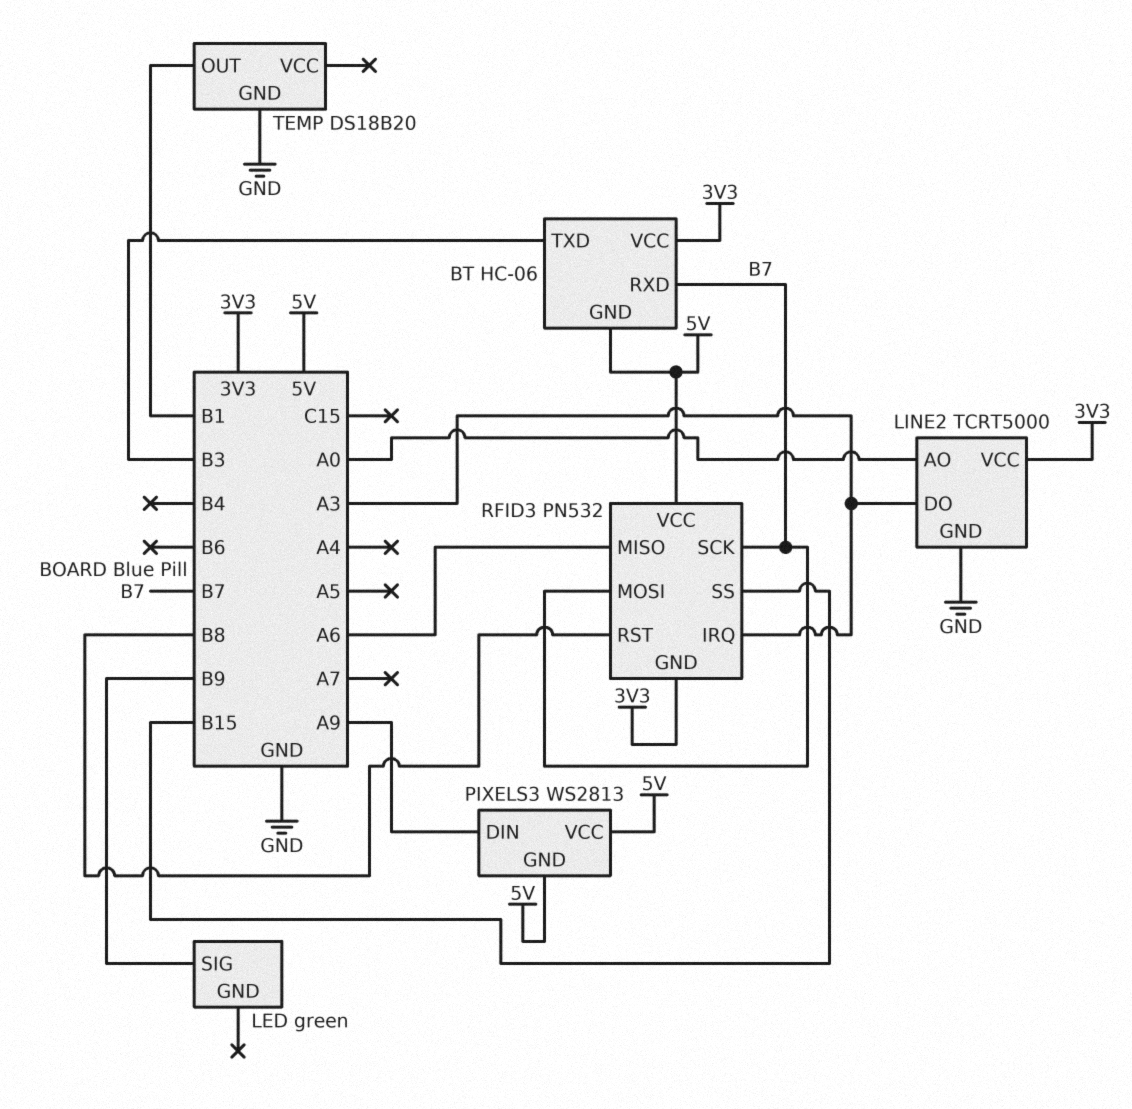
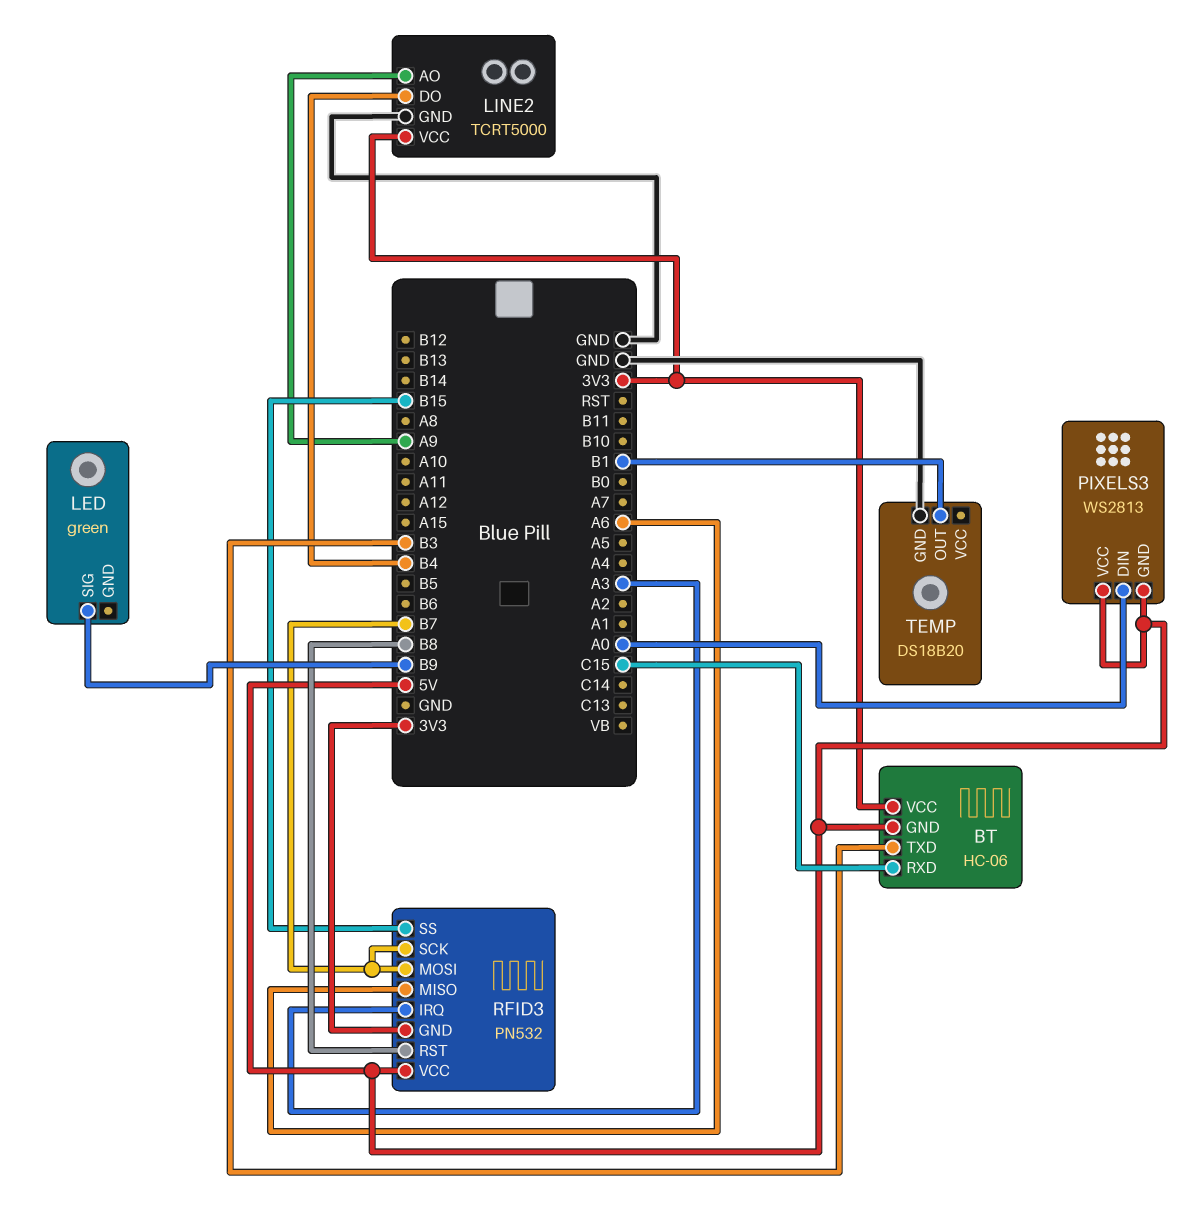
BT pin RXD: B7 -> C15
LINE2 pin AO: A0 -> A9
LINE2 pin DO: A3 -> B4
PIXELS3 pin DIN: A9 -> A0

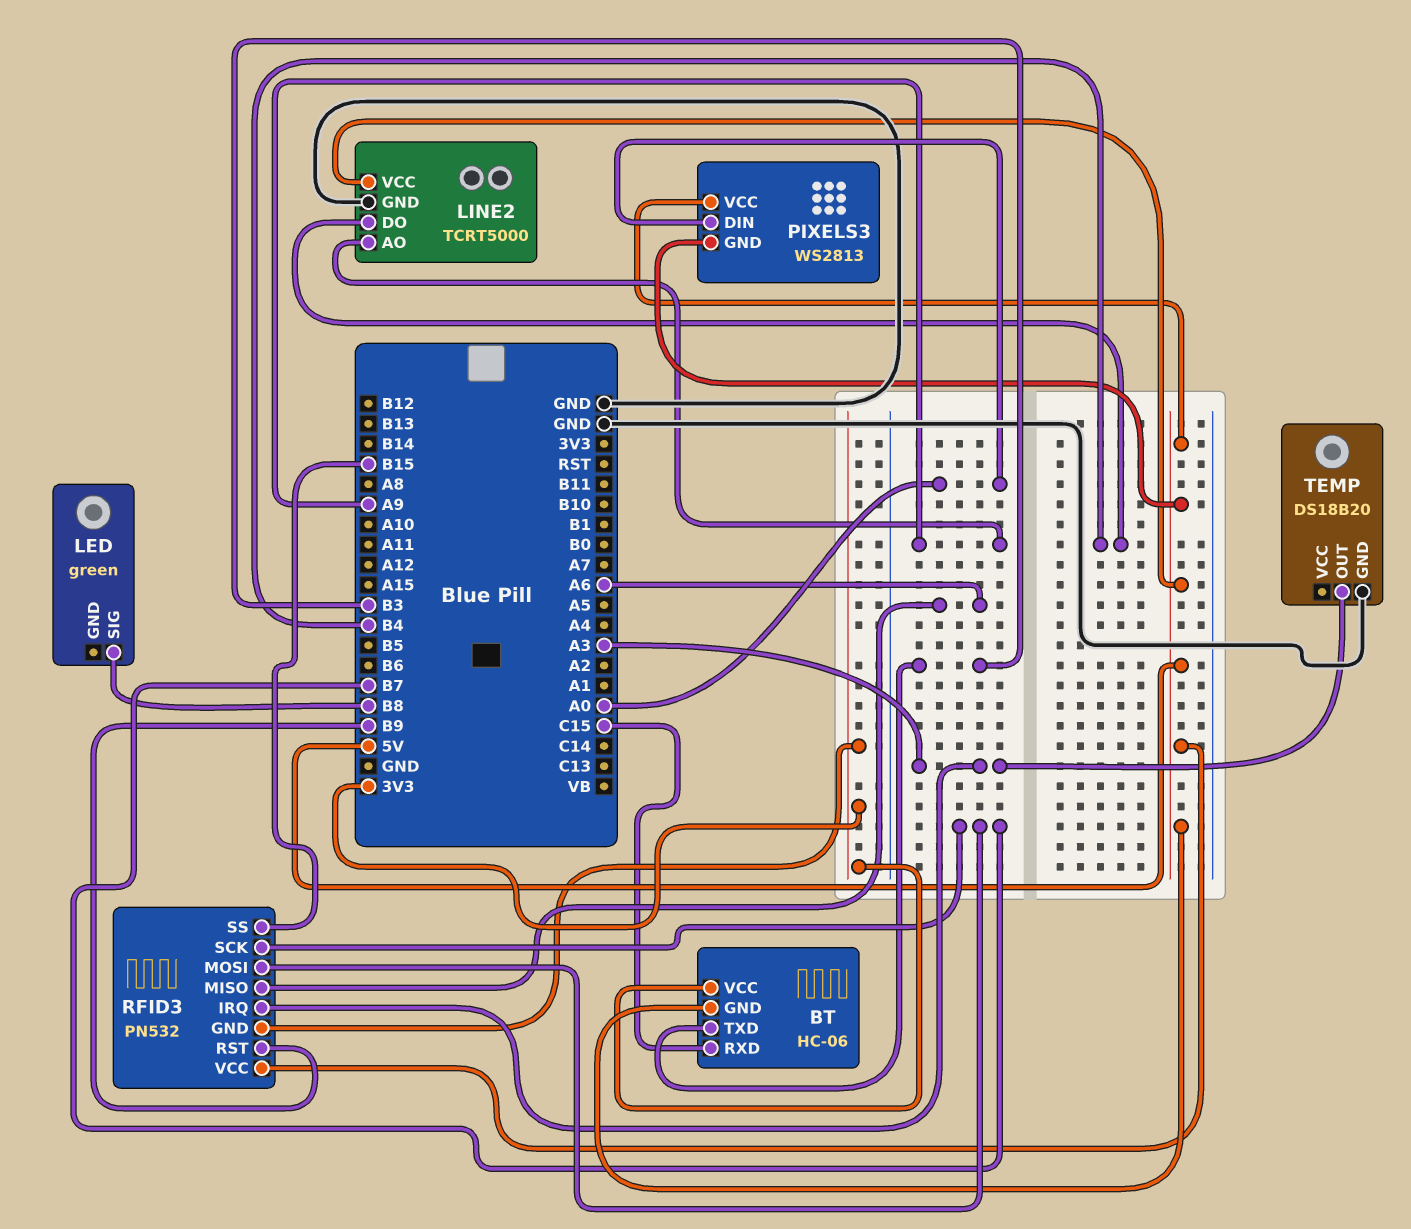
LED pin SIG: B9 -> B8
LINE2 pin VCC: 3V3 -> 5V
RFID3 pin RST: B8 -> B9
TEMP pin OUT: B1 -> A3

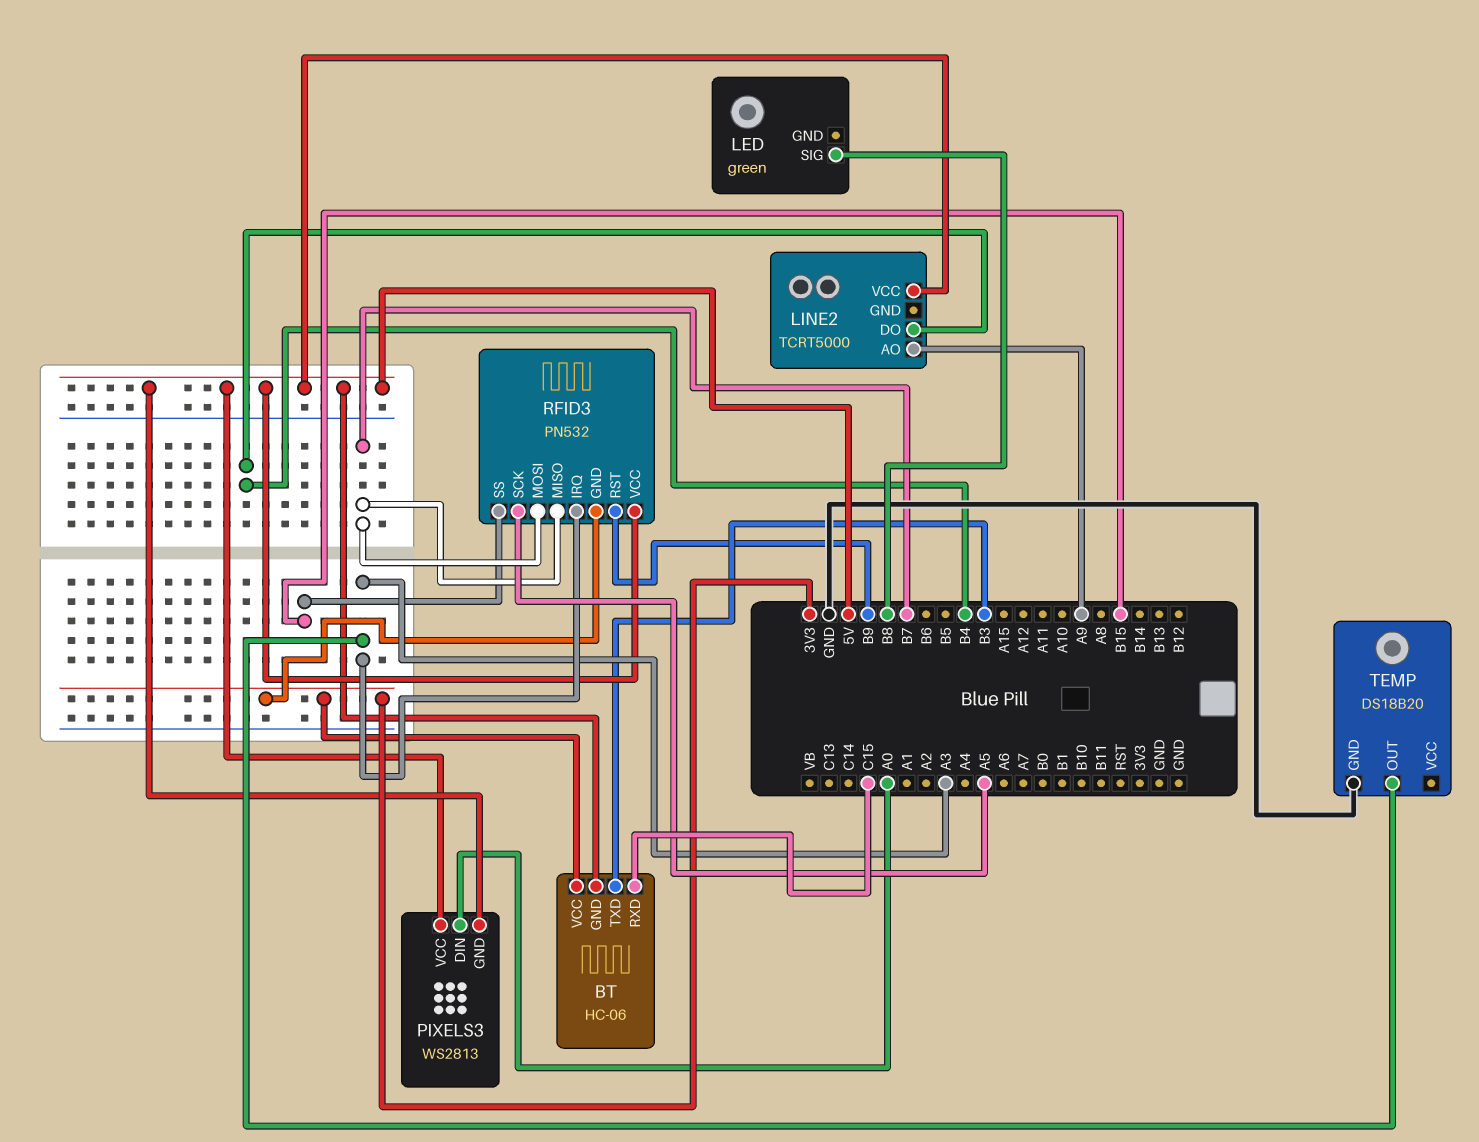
LINE2 pin GND: GND -> none
RFID3 pin MISO: A6 -> B7
RFID3 pin SCK: B7 -> A5

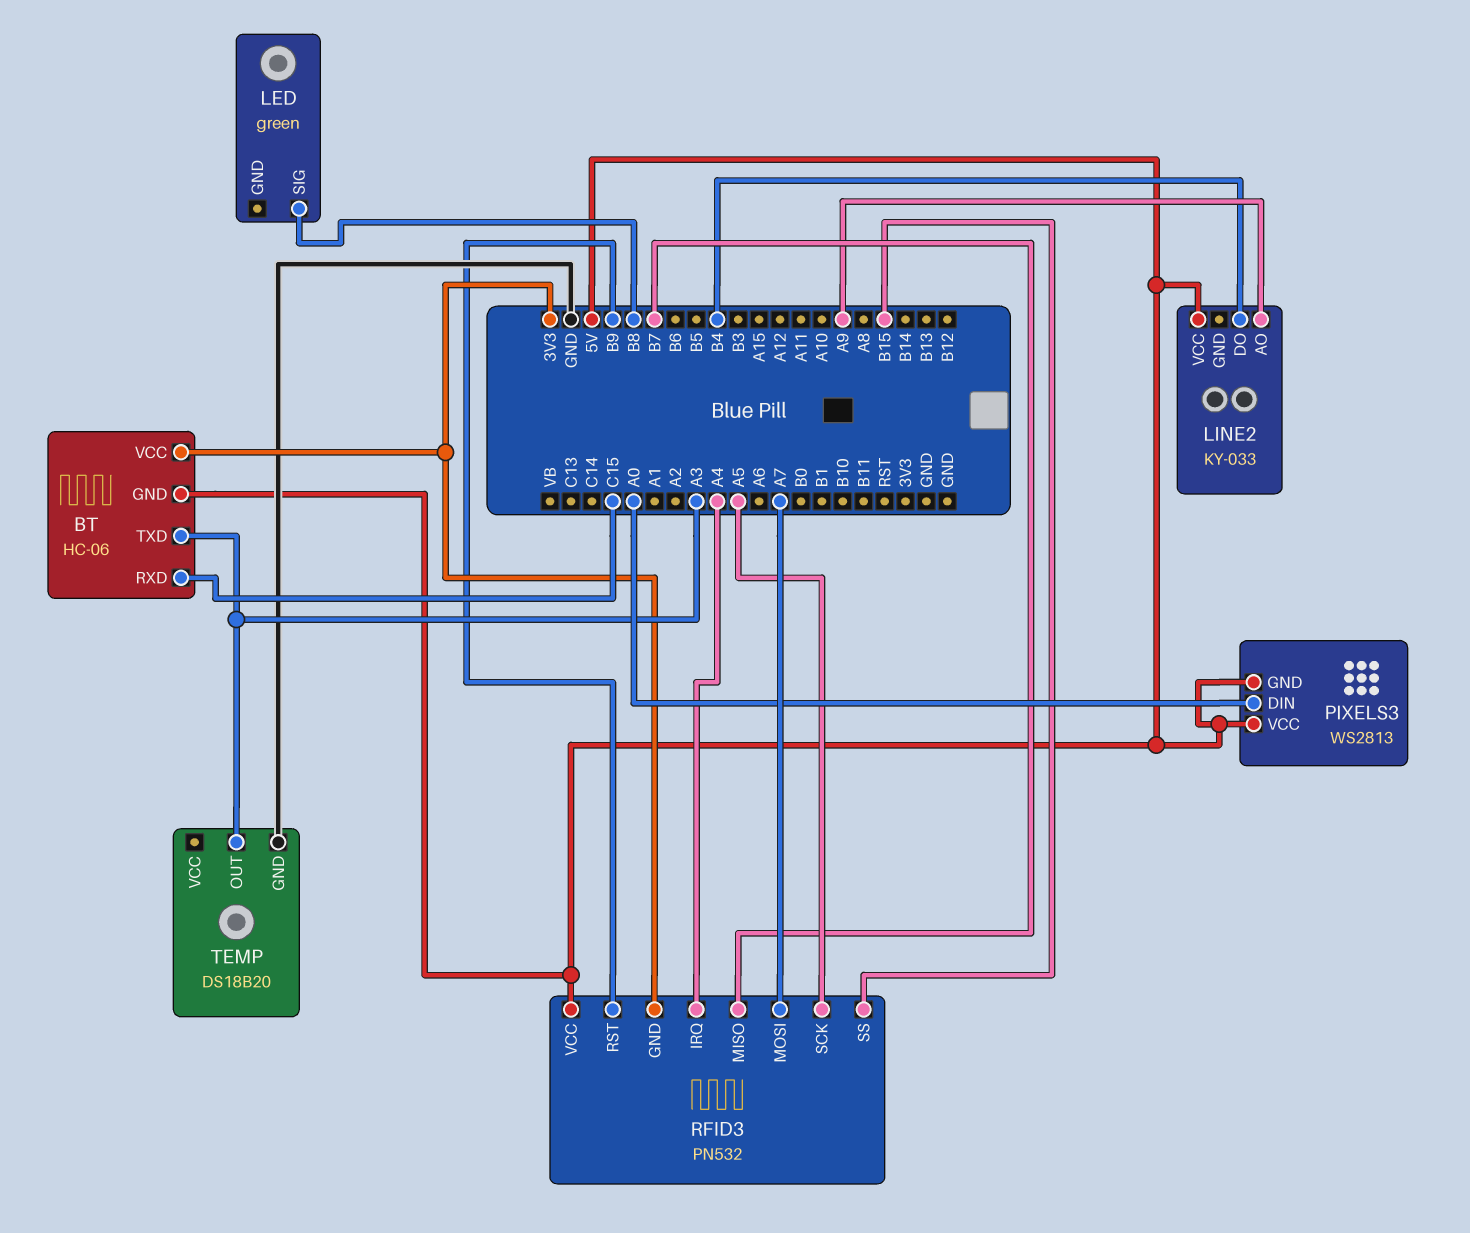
BT pin TXD: B3 -> A3
LINE2: TCRT5000 -> KY-033
RFID3 pin IRQ: A3 -> A4
RFID3 pin MOSI: B7 -> A7

